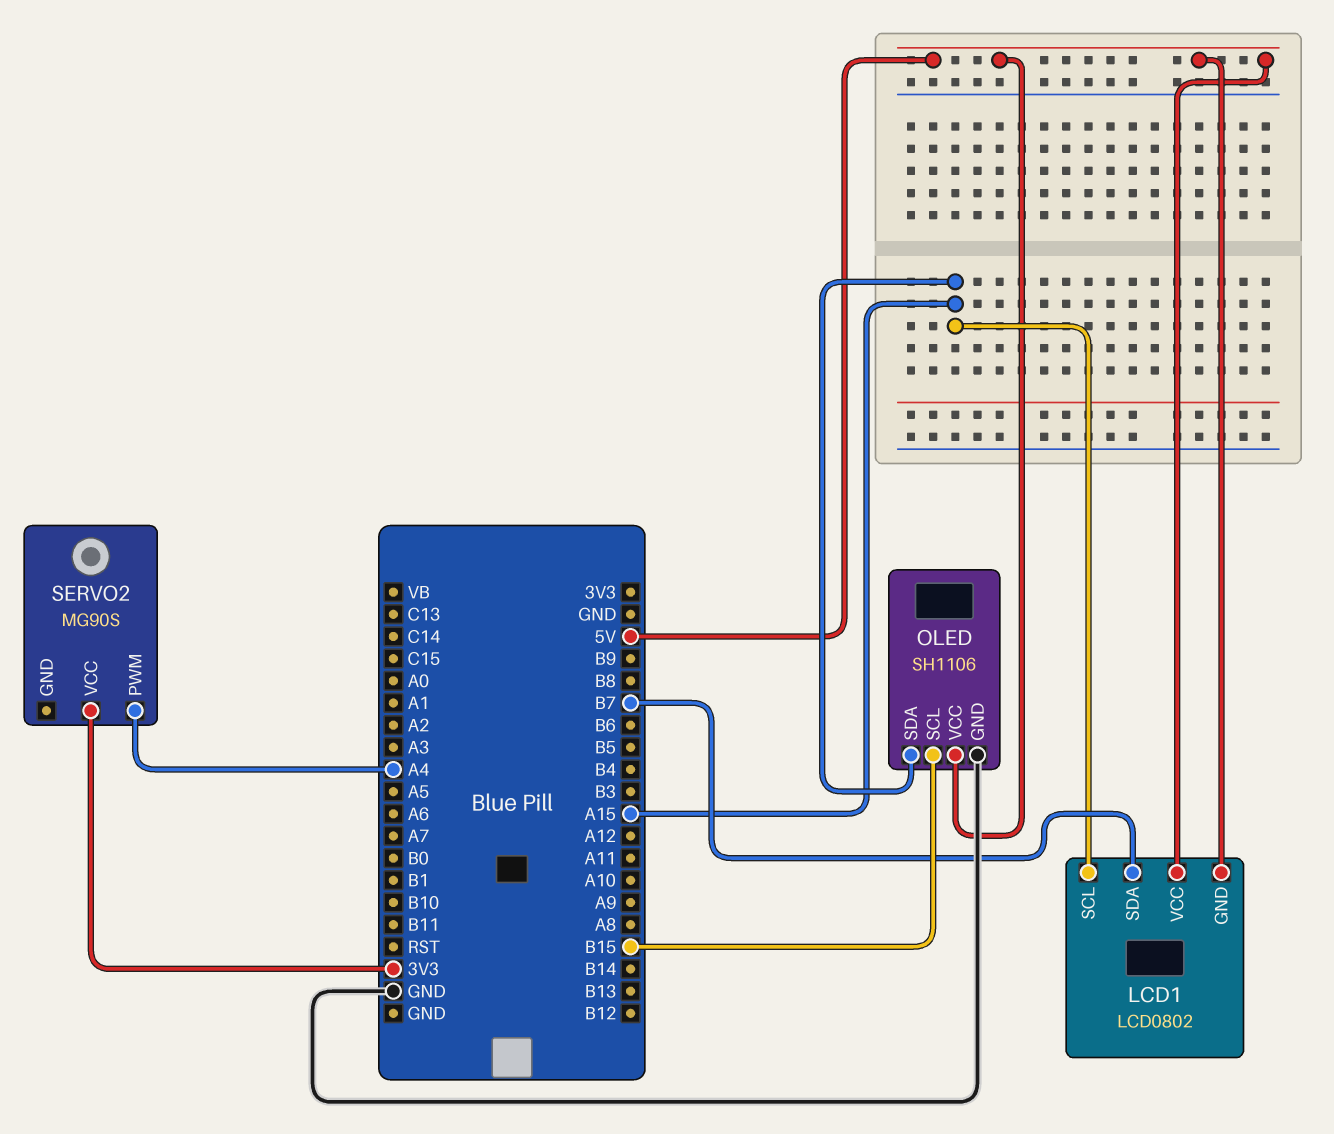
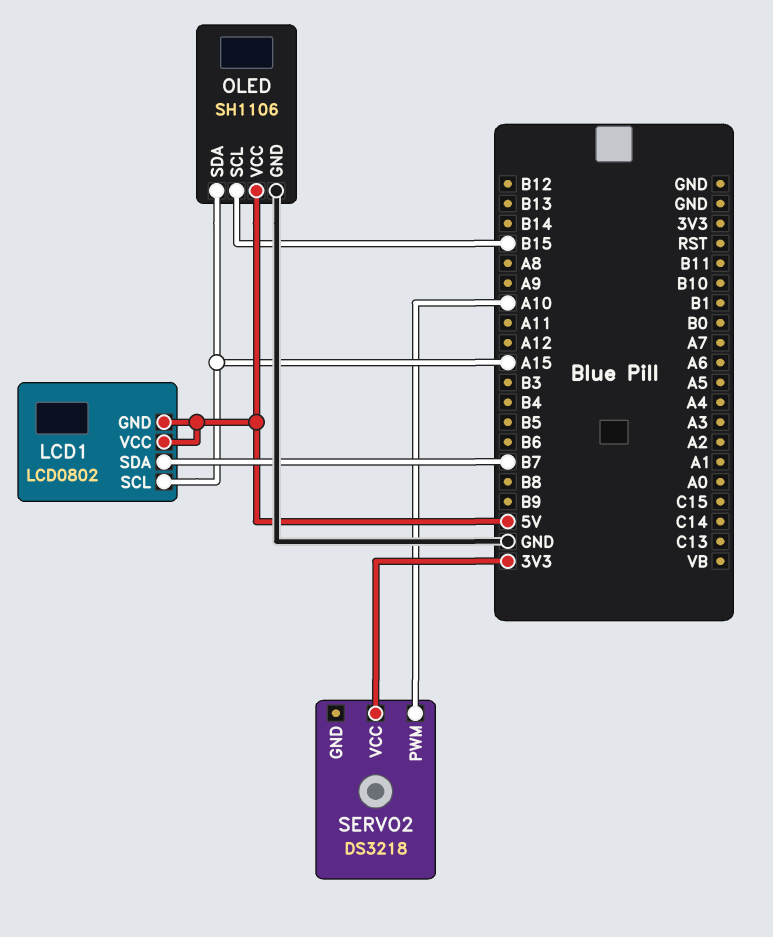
SERVO2: MG90S -> DS3218
SERVO2 pin PWM: A4 -> A10

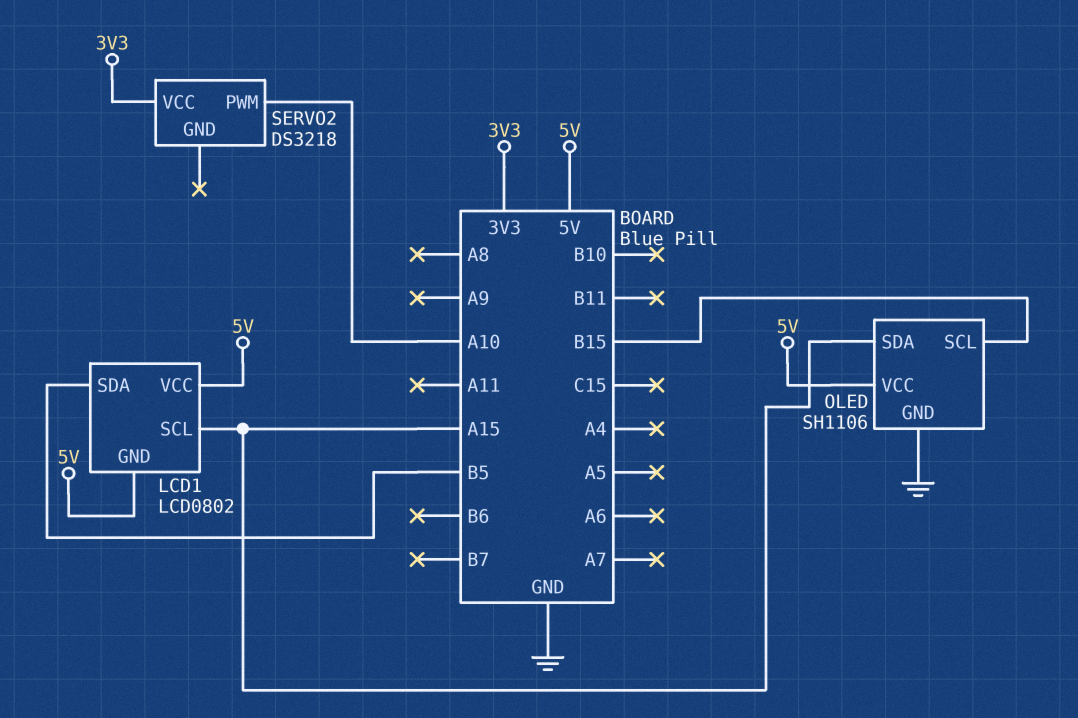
LCD1 pin SDA: B7 -> B5

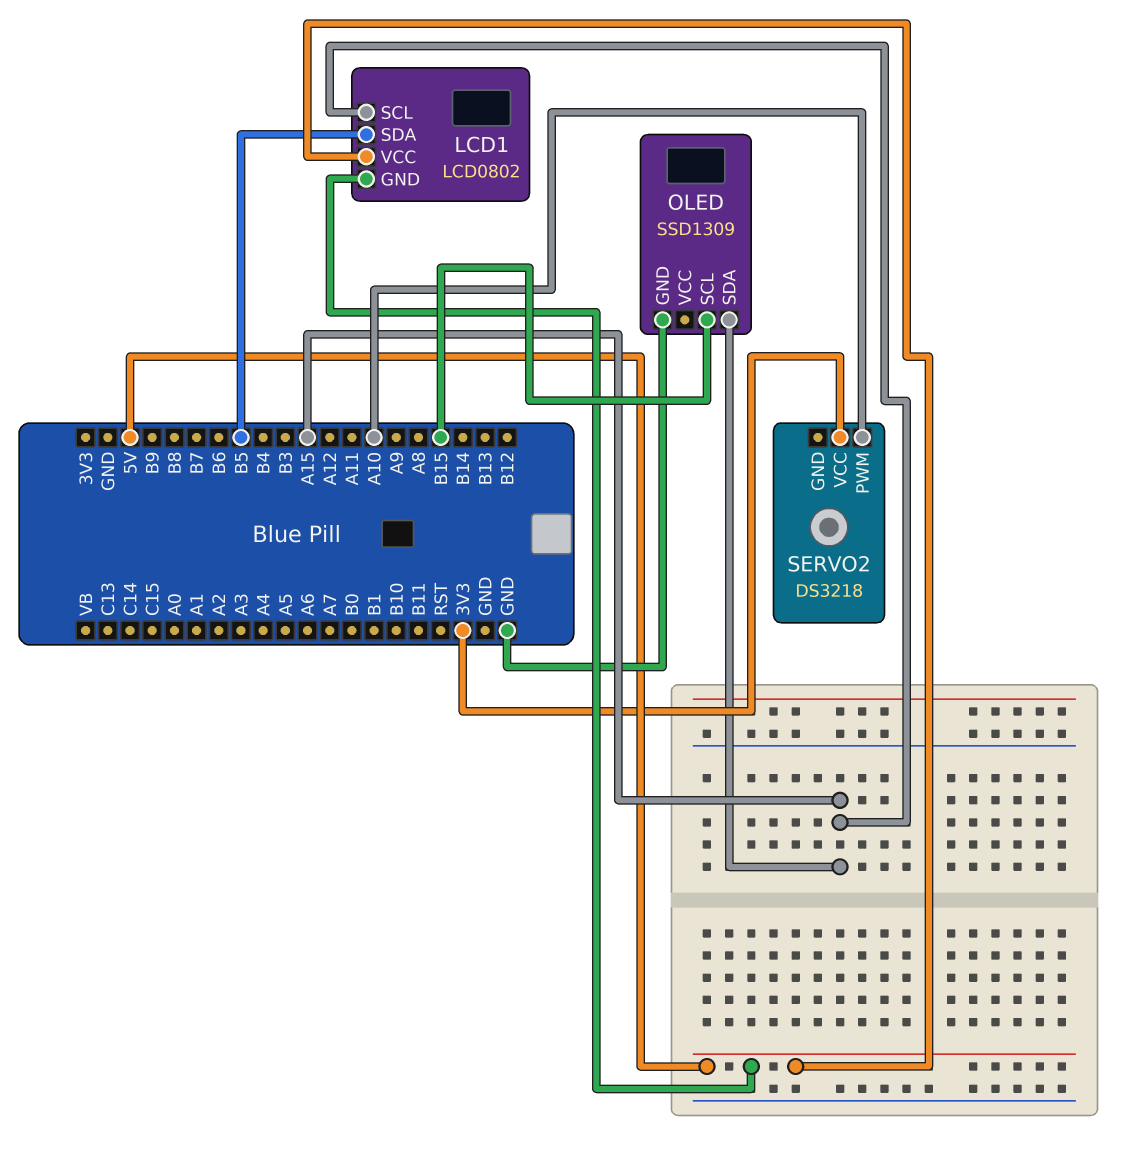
OLED: SH1106 -> SSD1309
OLED pin VCC: 5V -> none

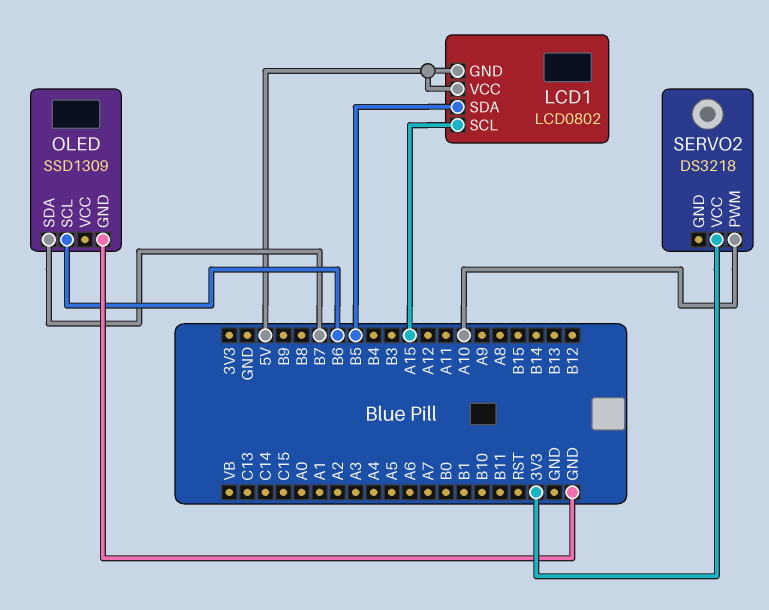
OLED pin SCL: B15 -> B6
OLED pin SDA: A15 -> B7

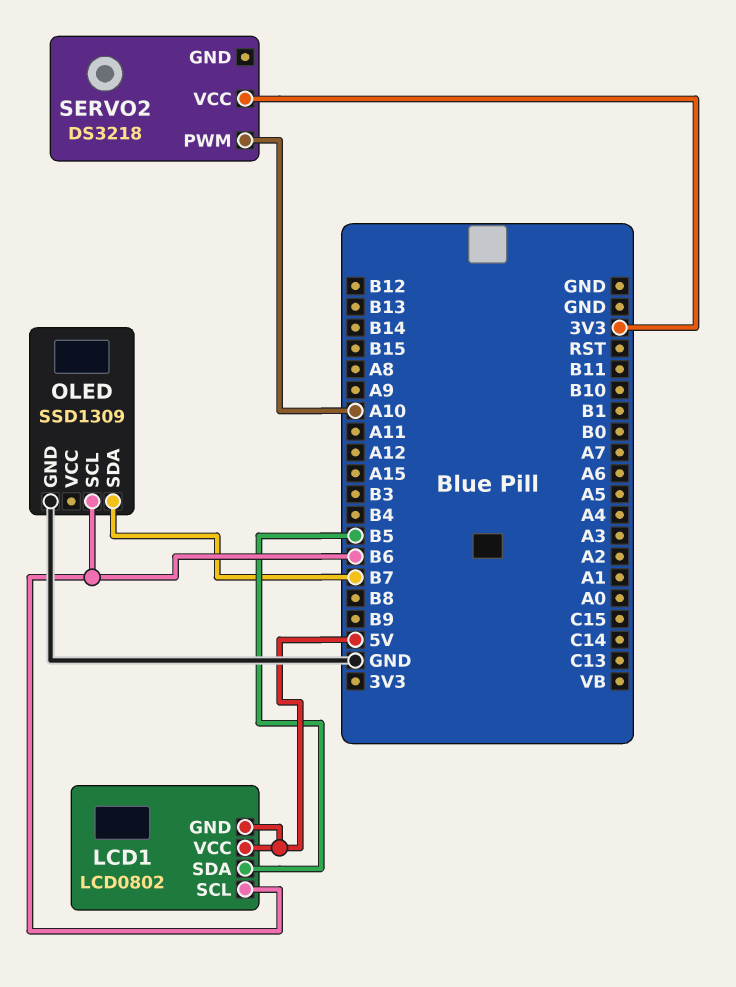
LCD1 pin SCL: A15 -> B6

